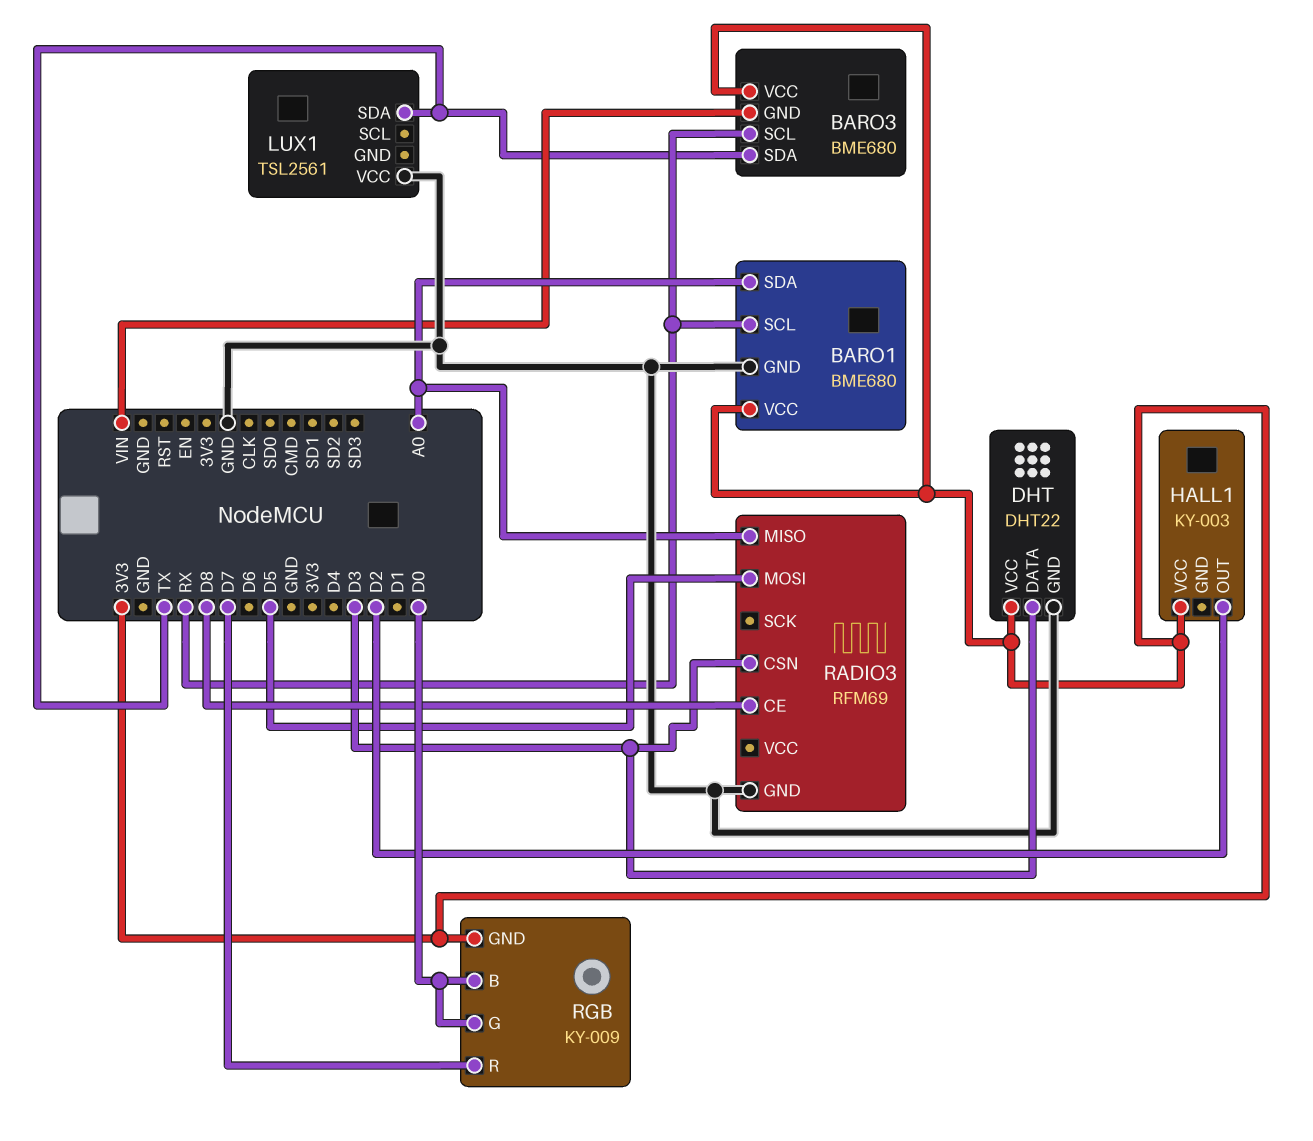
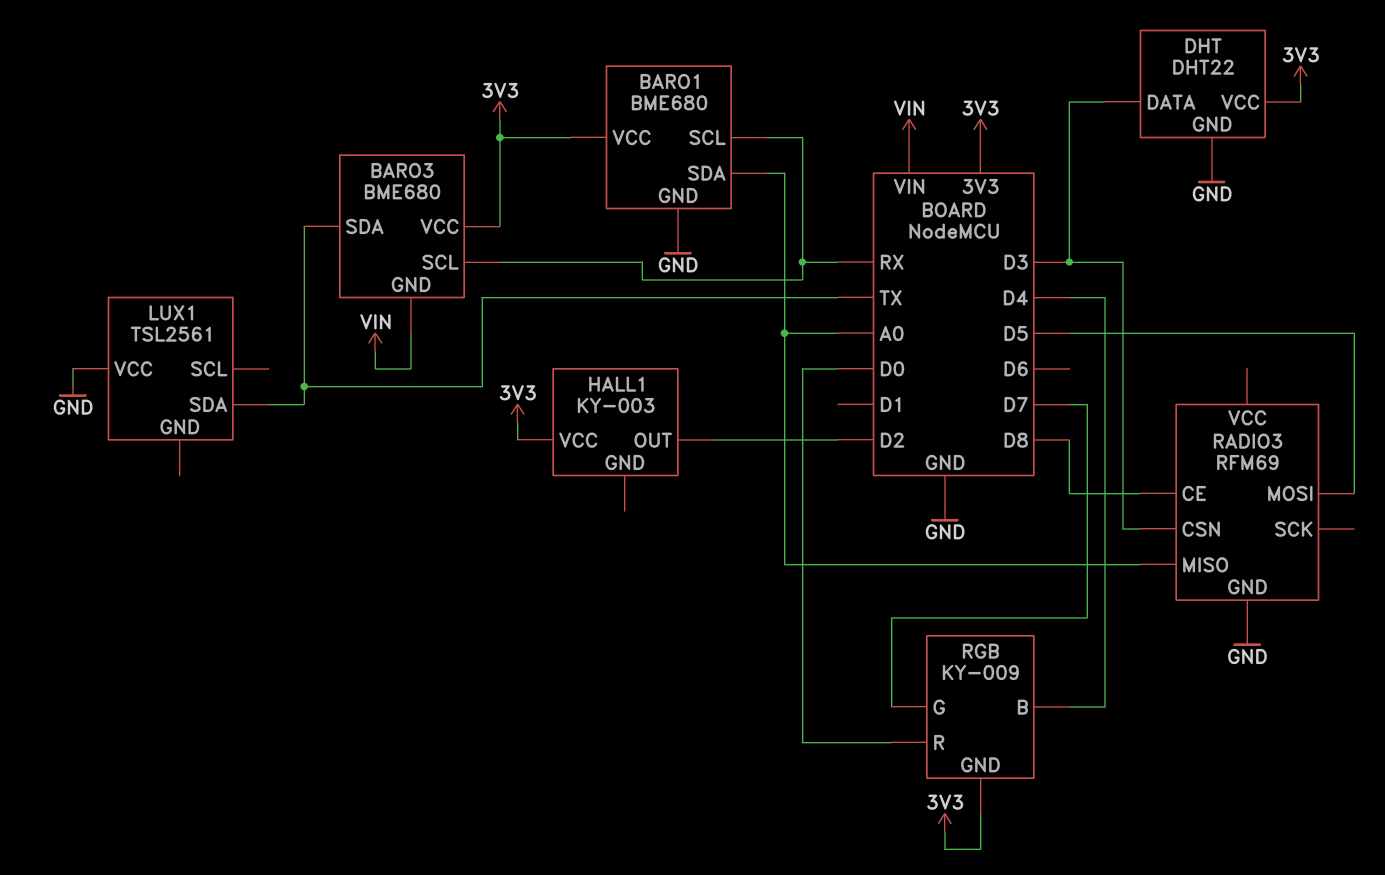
RGB pin B: D0 -> D4
RGB pin G: D0 -> D7
RGB pin R: D7 -> D0

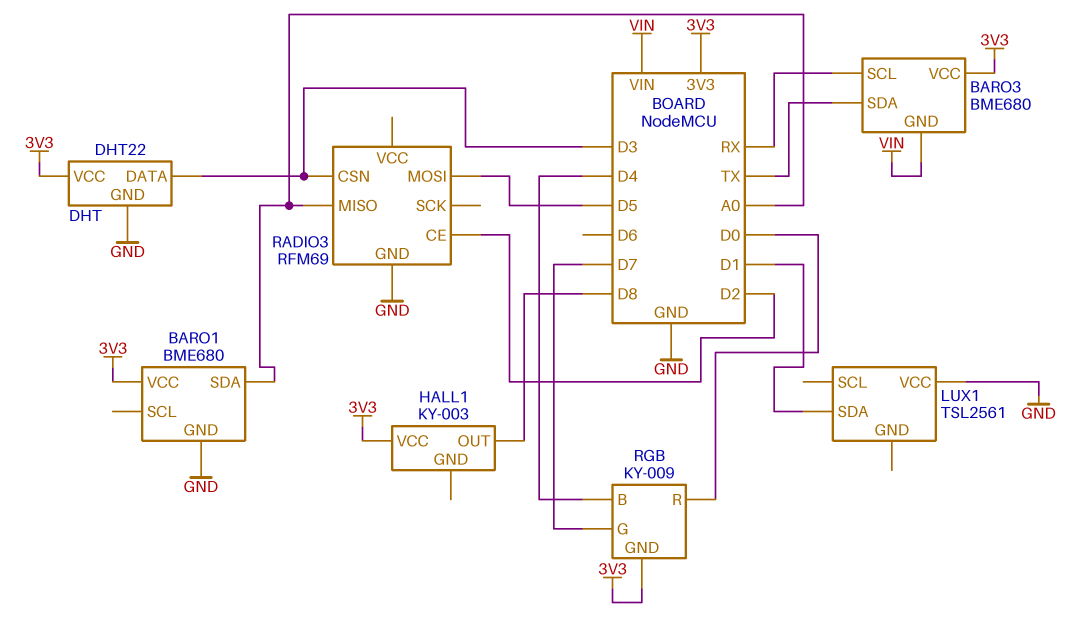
BARO1 pin SCL: RX -> none
HALL1 pin OUT: D2 -> D8
LUX1 pin SDA: TX -> D1
RADIO3 pin CE: D8 -> D2

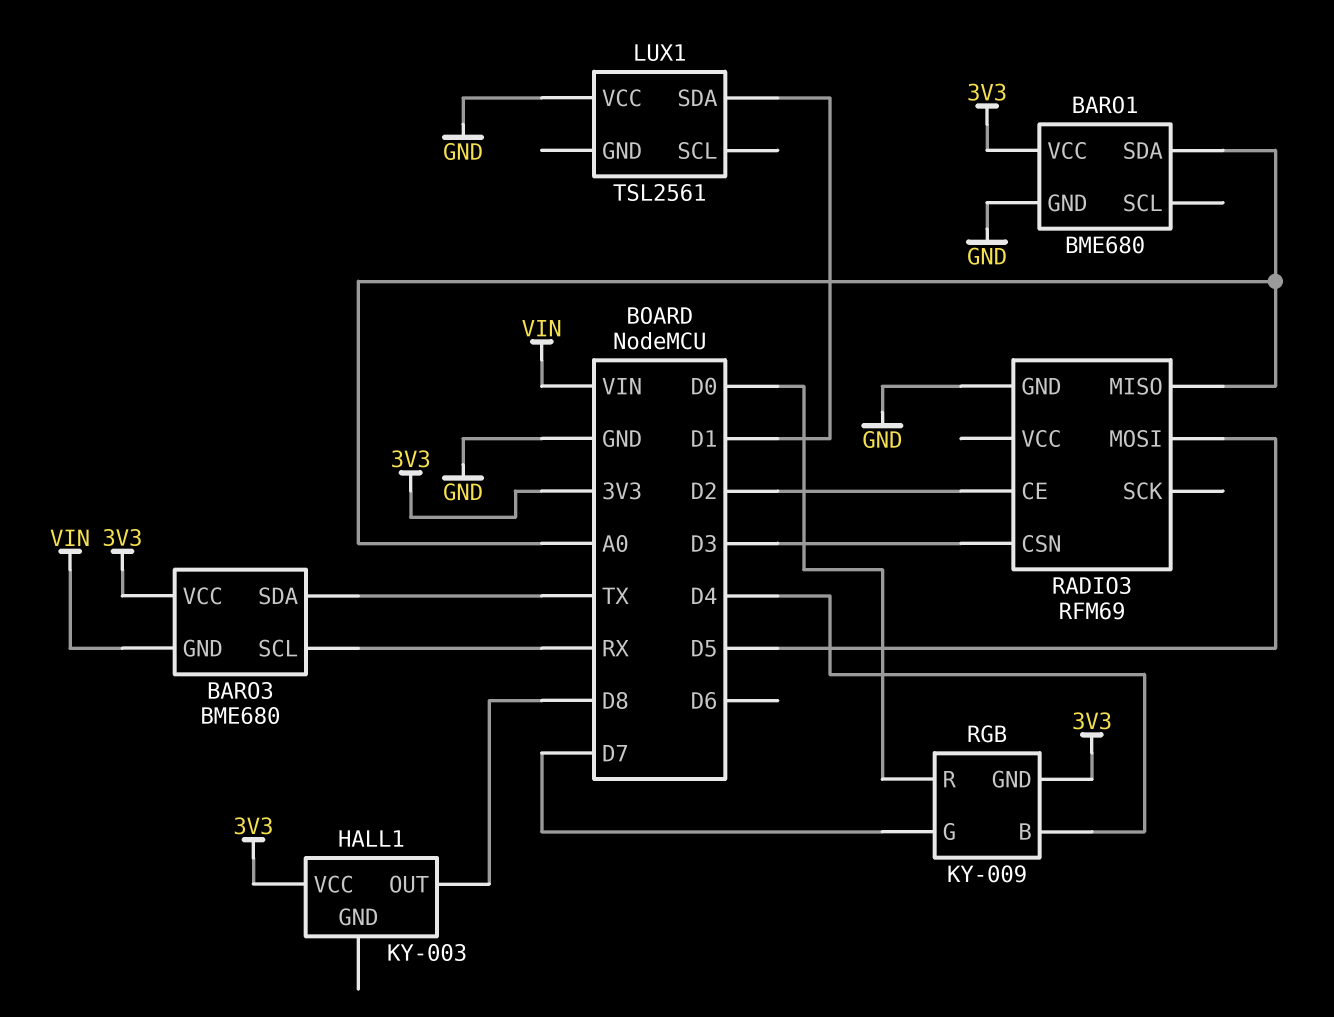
DHT: DHT22 -> none
DHT pin DATA: D3 -> none
DHT pin GND: GND -> none
DHT pin VCC: 3V3 -> none

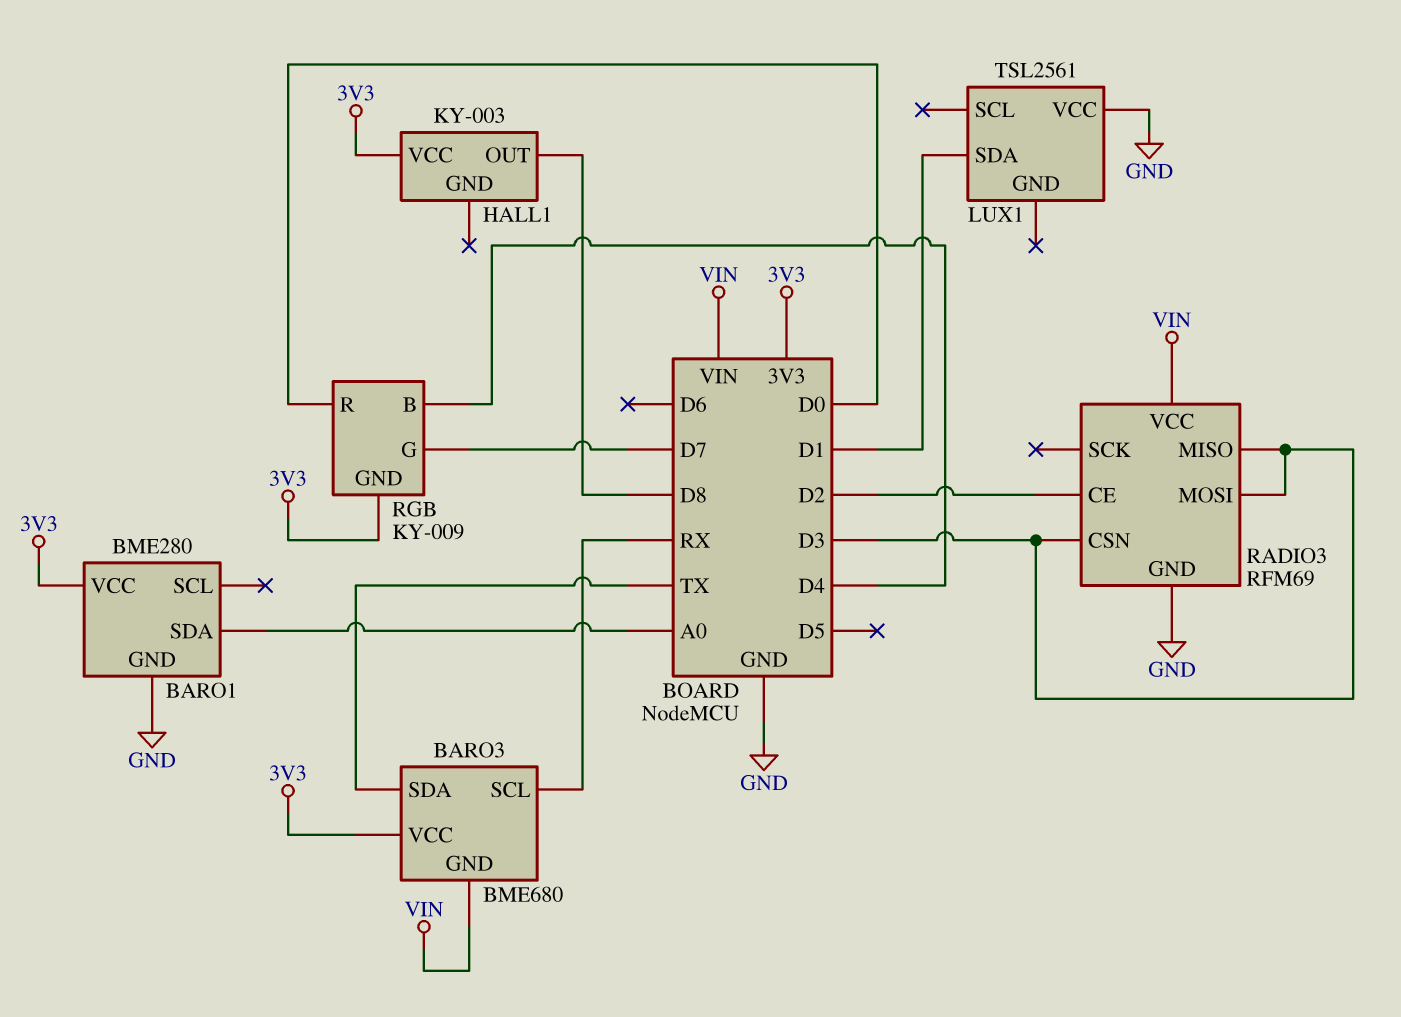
BARO1: BME680 -> BME280
RADIO3 pin MISO: A0 -> D3
RADIO3 pin MOSI: D5 -> D3
RADIO3 pin VCC: none -> VIN

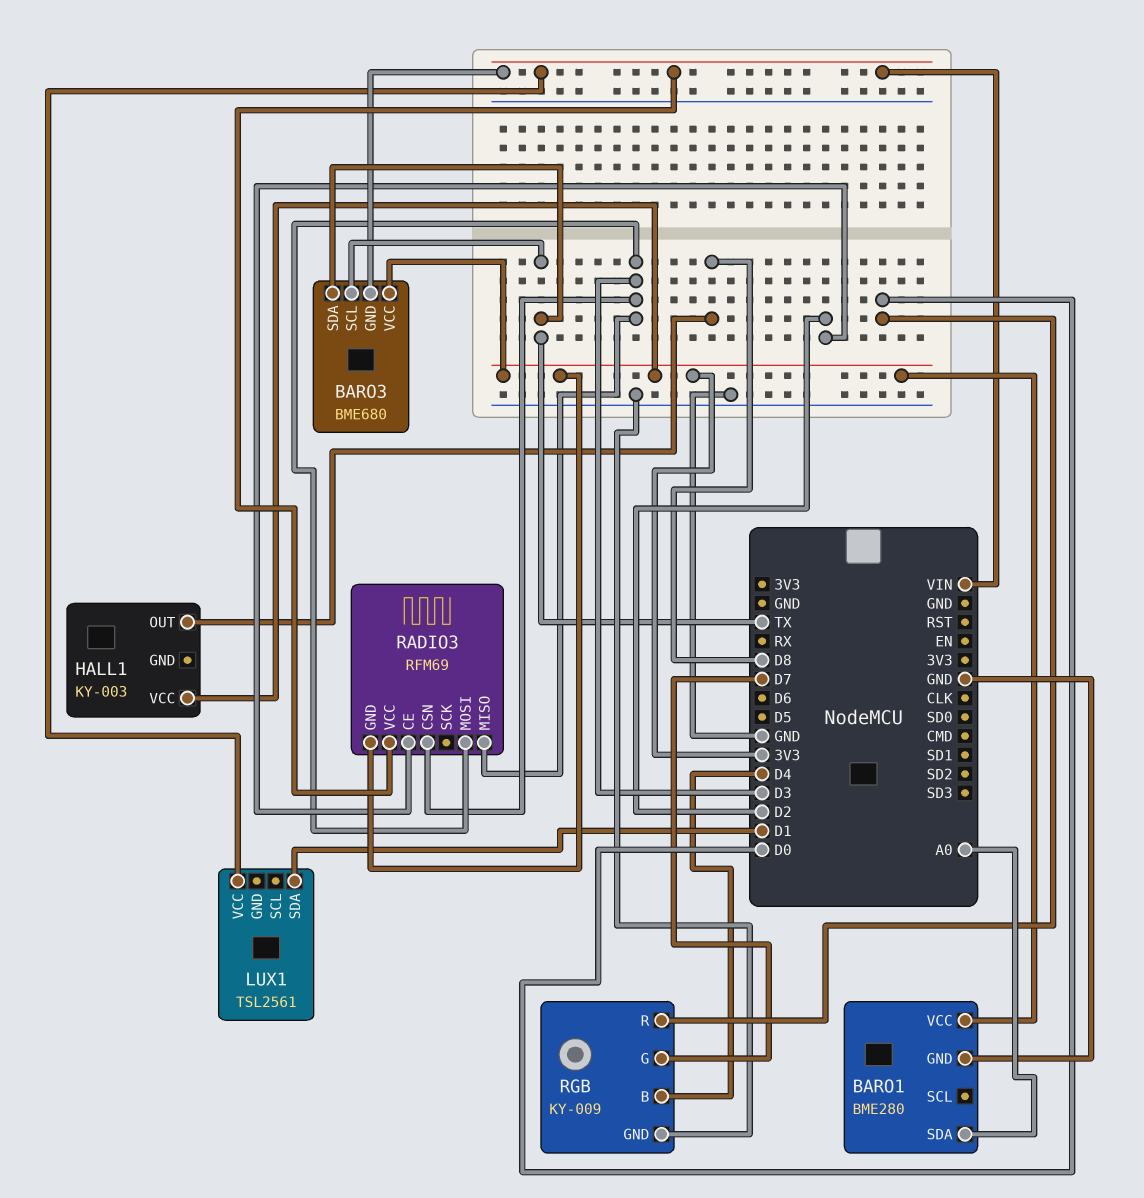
BARO3 pin SCL: RX -> TX
LUX1 pin VCC: GND -> VIN
RADIO3 pin GND: GND -> 3V3
RGB pin GND: 3V3 -> GND

